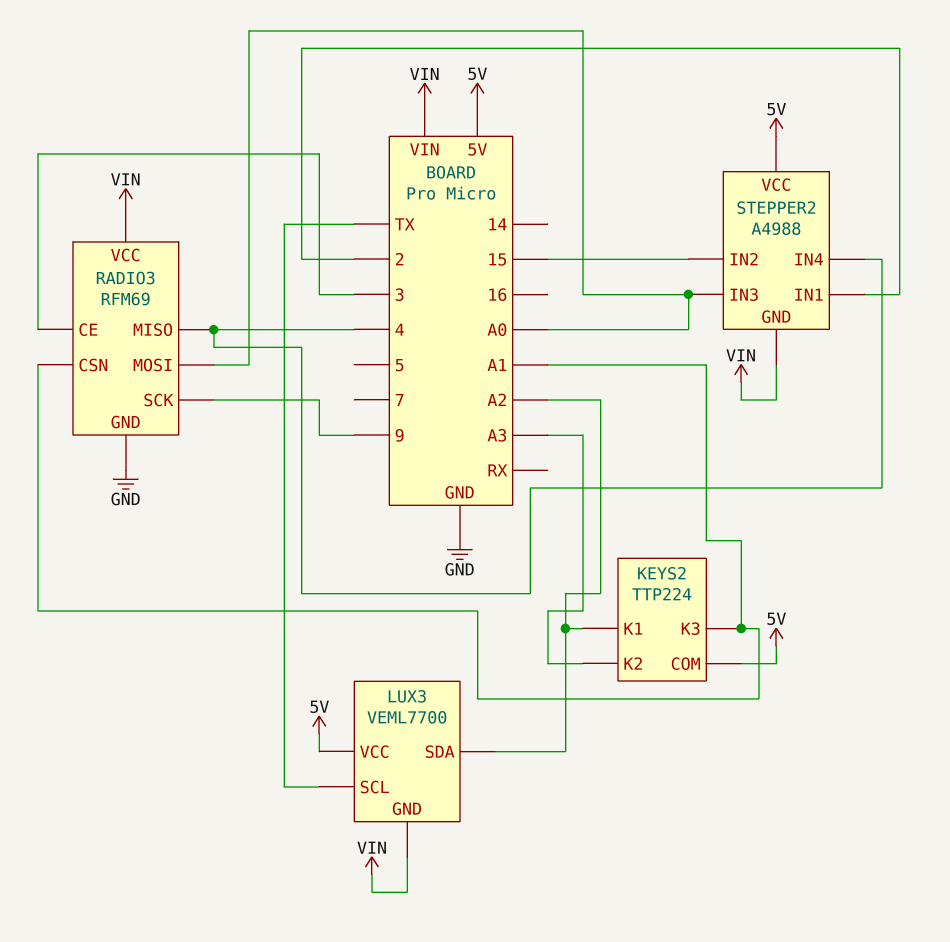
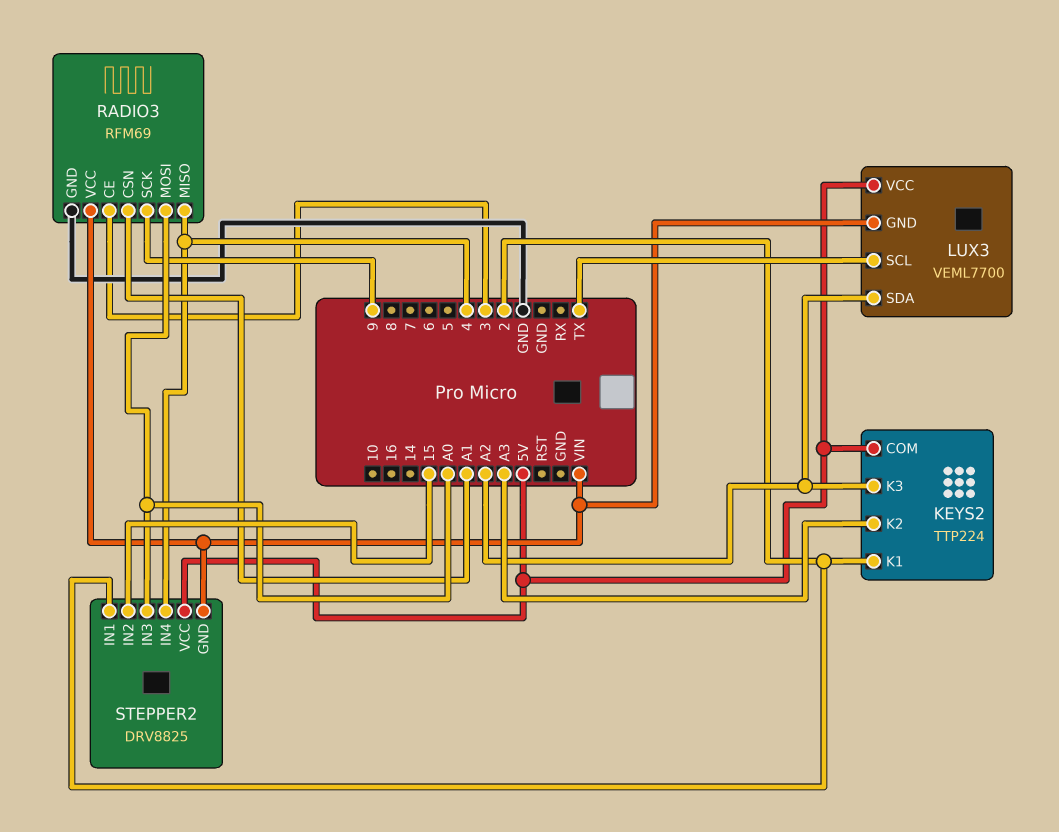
KEYS2 pin K1: A2 -> 2
KEYS2 pin K3: A1 -> A2
STEPPER2: A4988 -> DRV8825

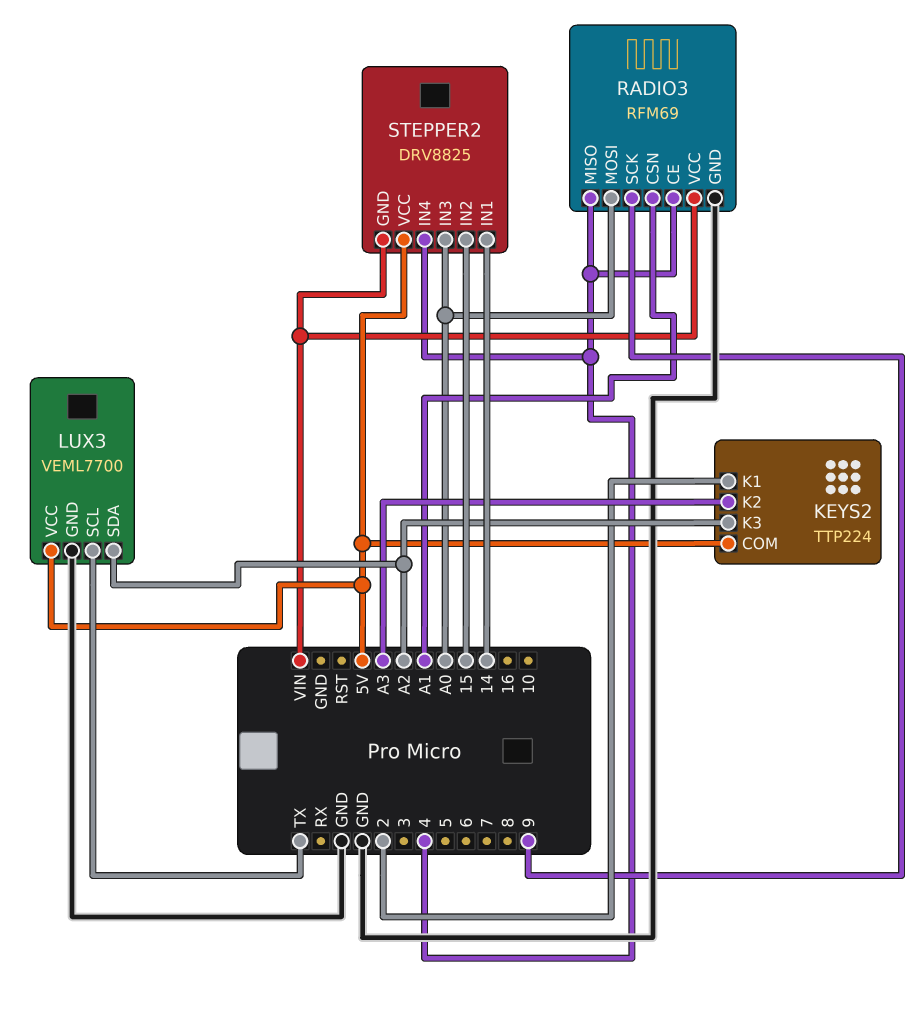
LUX3 pin GND: VIN -> GND
RADIO3 pin CE: 3 -> 4
STEPPER2 pin IN1: 2 -> 14

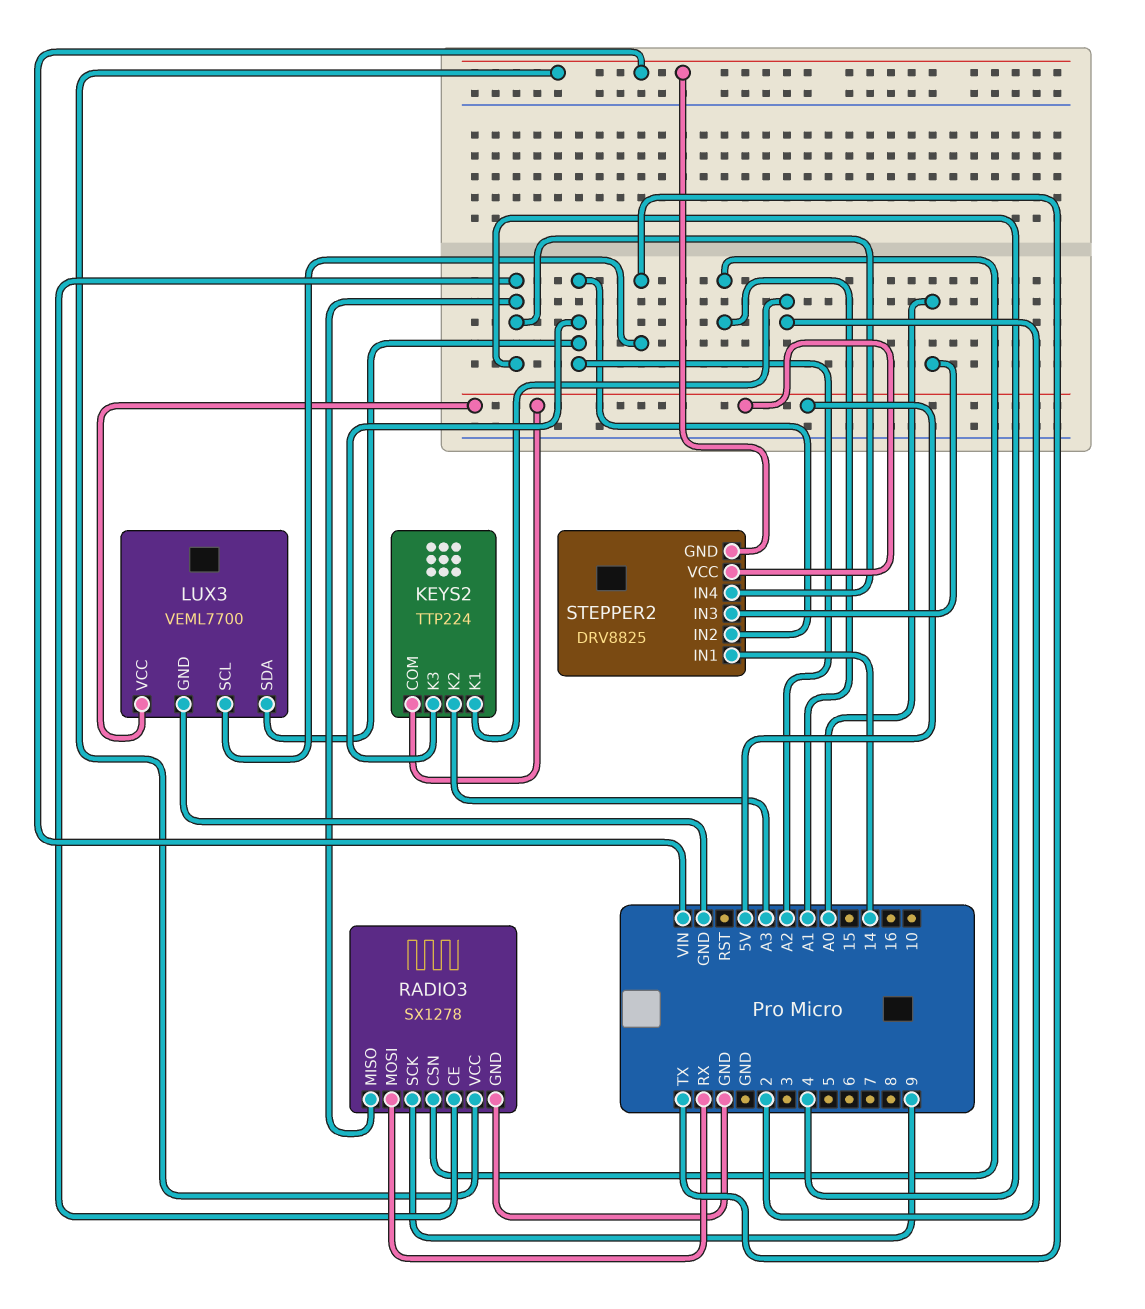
RADIO3: RFM69 -> SX1278
RADIO3 pin MOSI: A0 -> RX
STEPPER2 pin IN2: 15 -> A2

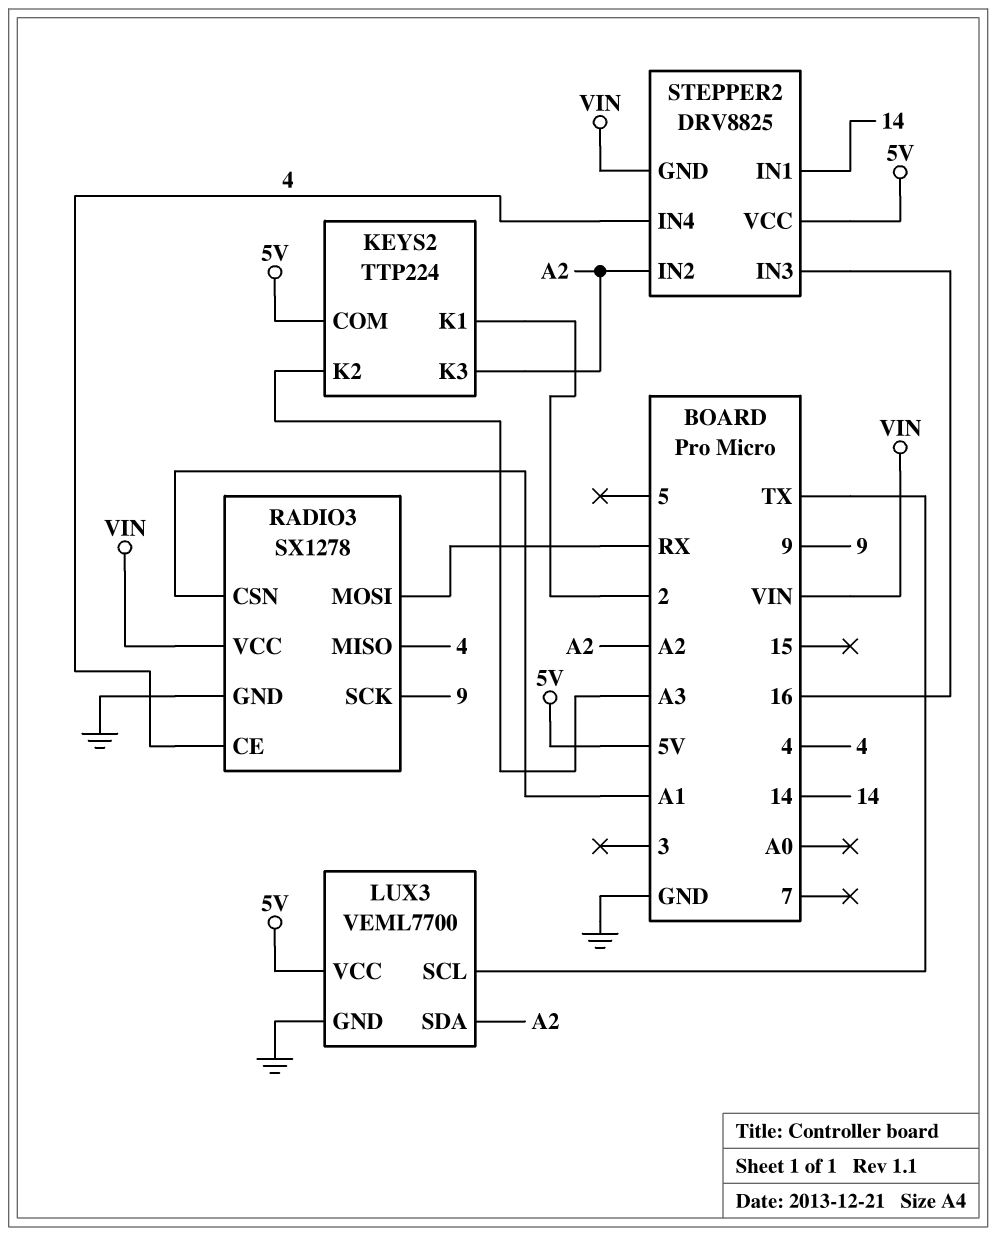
STEPPER2 pin IN3: A0 -> 16

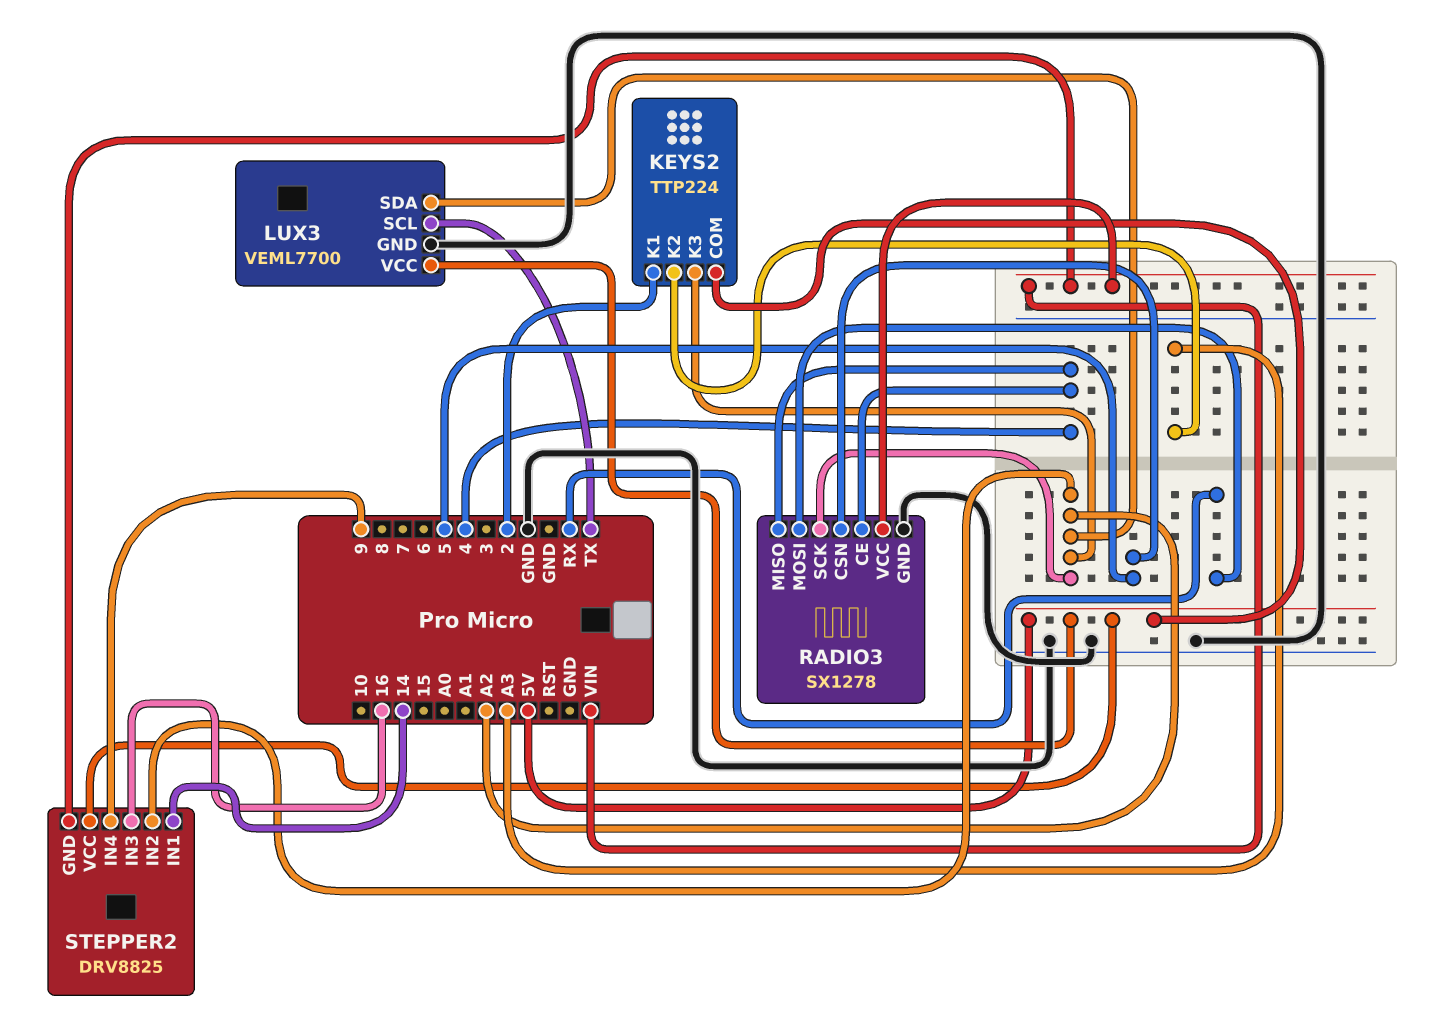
RADIO3 pin CSN: A1 -> 5
RADIO3 pin SCK: 9 -> A2
STEPPER2 pin IN4: 4 -> 9

